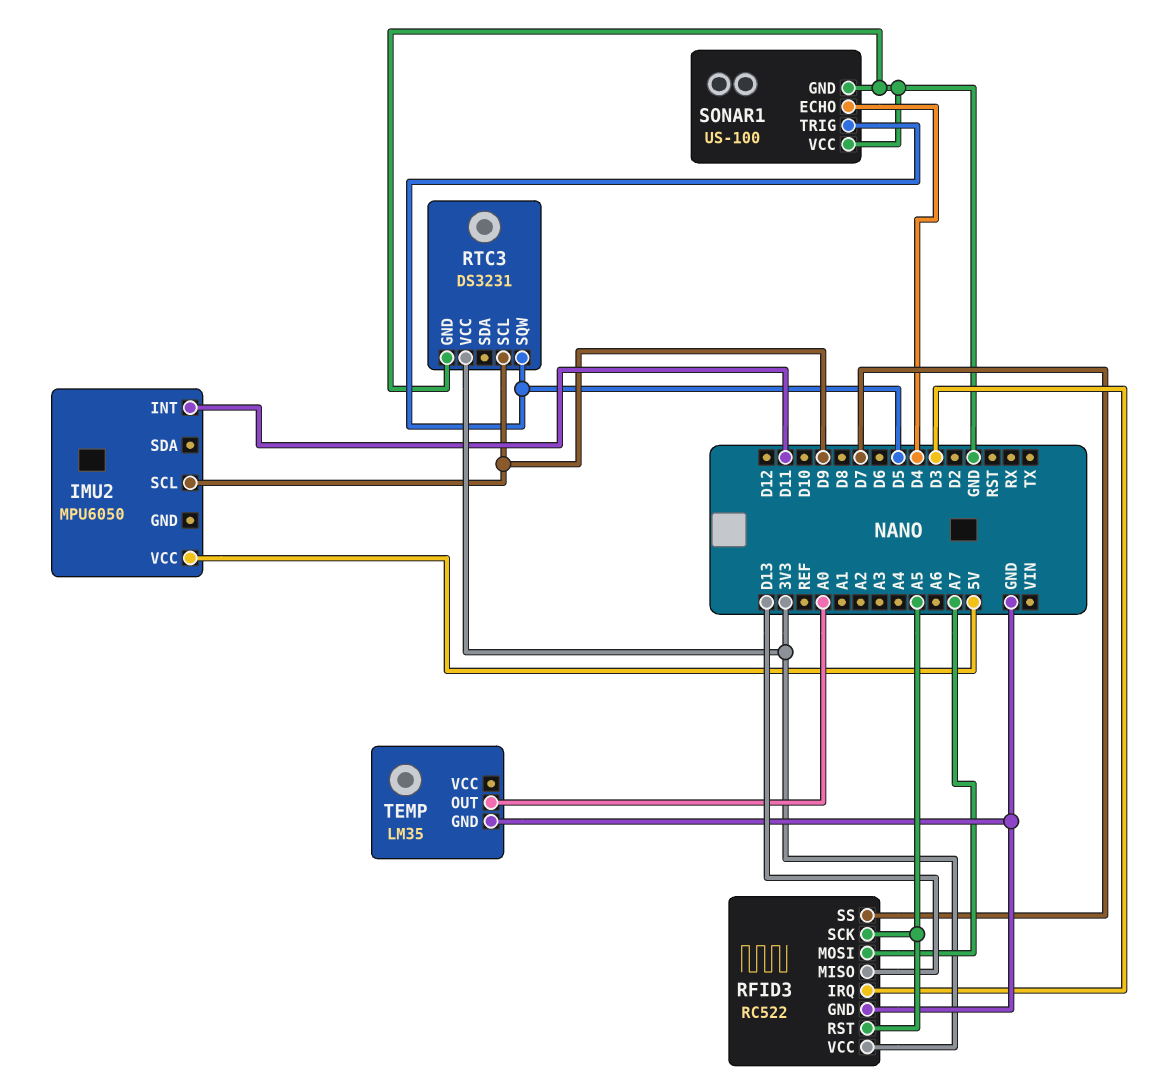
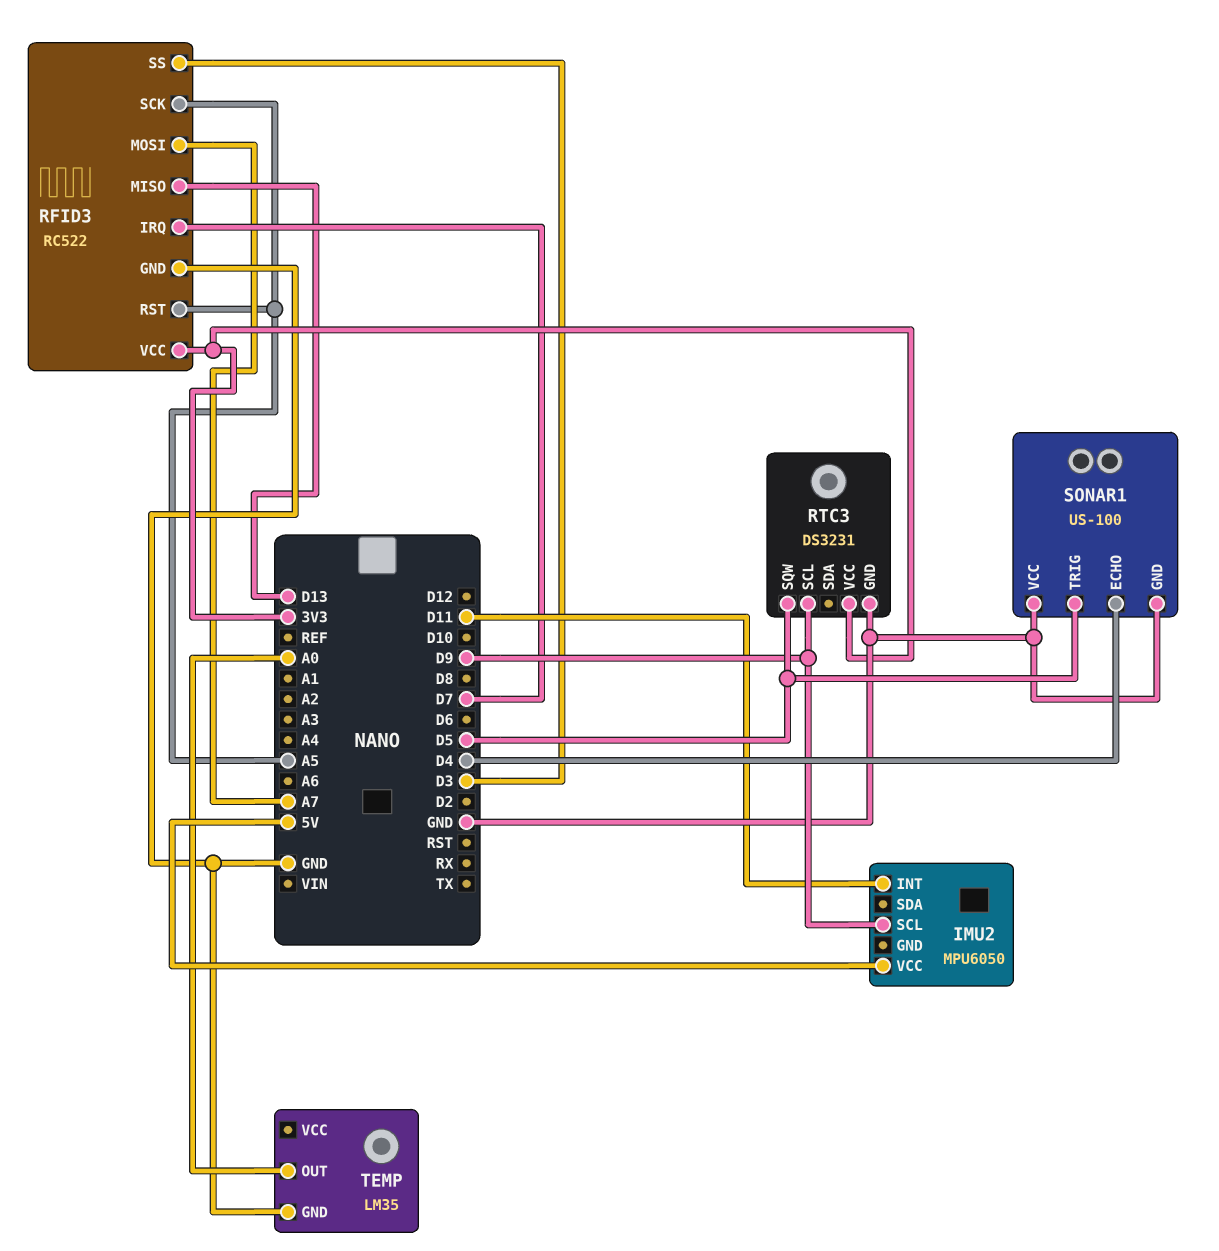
RFID3 pin IRQ: D3 -> D7
RFID3 pin SS: D7 -> D3

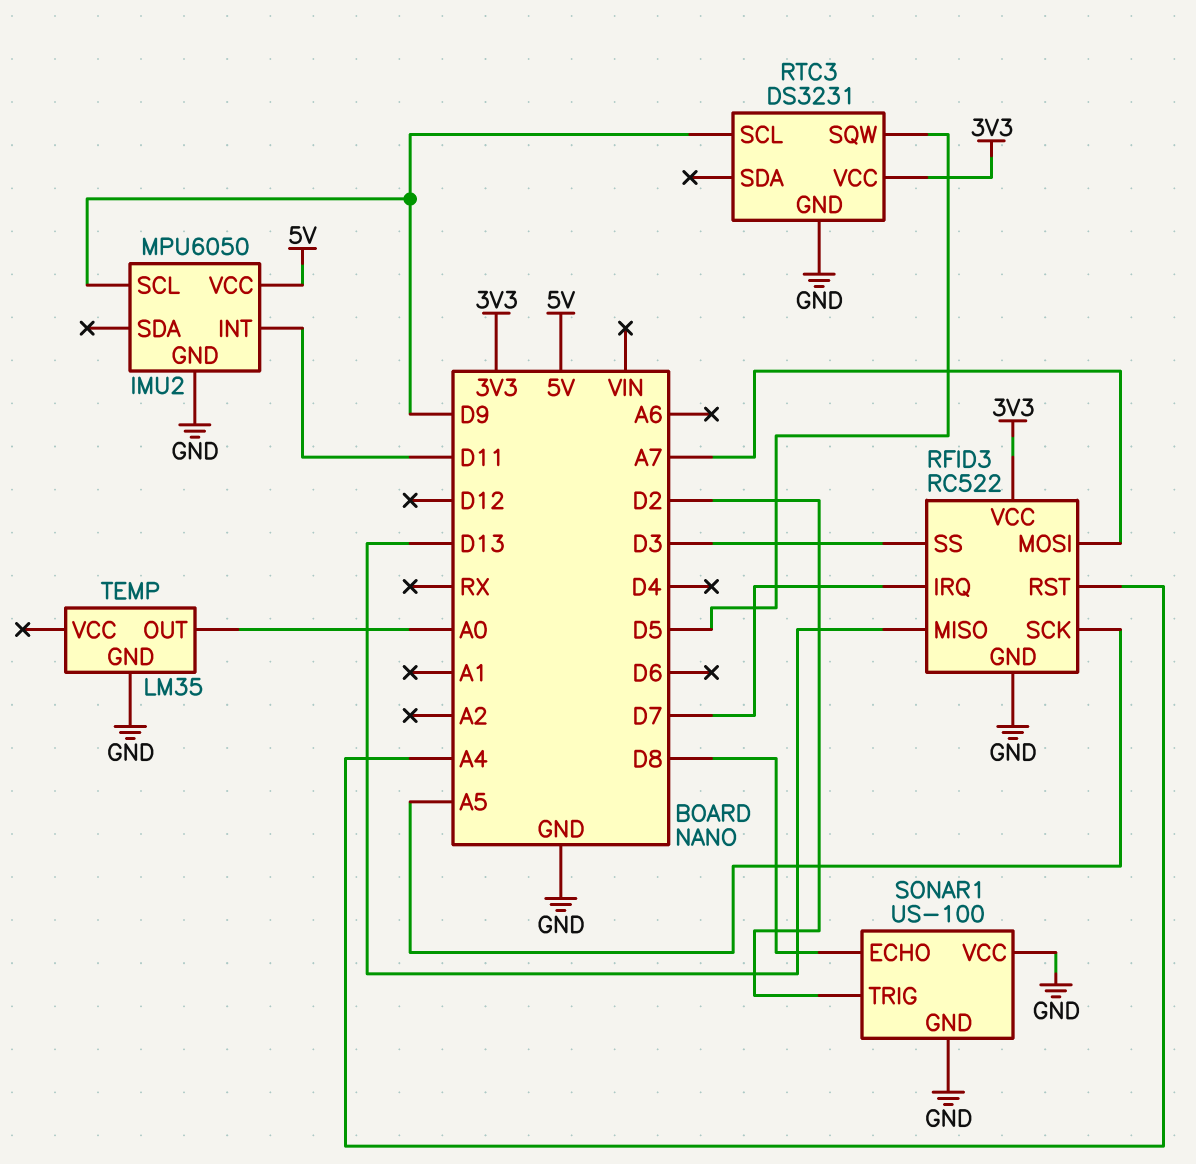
IMU2 pin GND: none -> GND
RFID3 pin RST: A5 -> A4
SONAR1 pin ECHO: D4 -> D8
SONAR1 pin TRIG: D5 -> D2

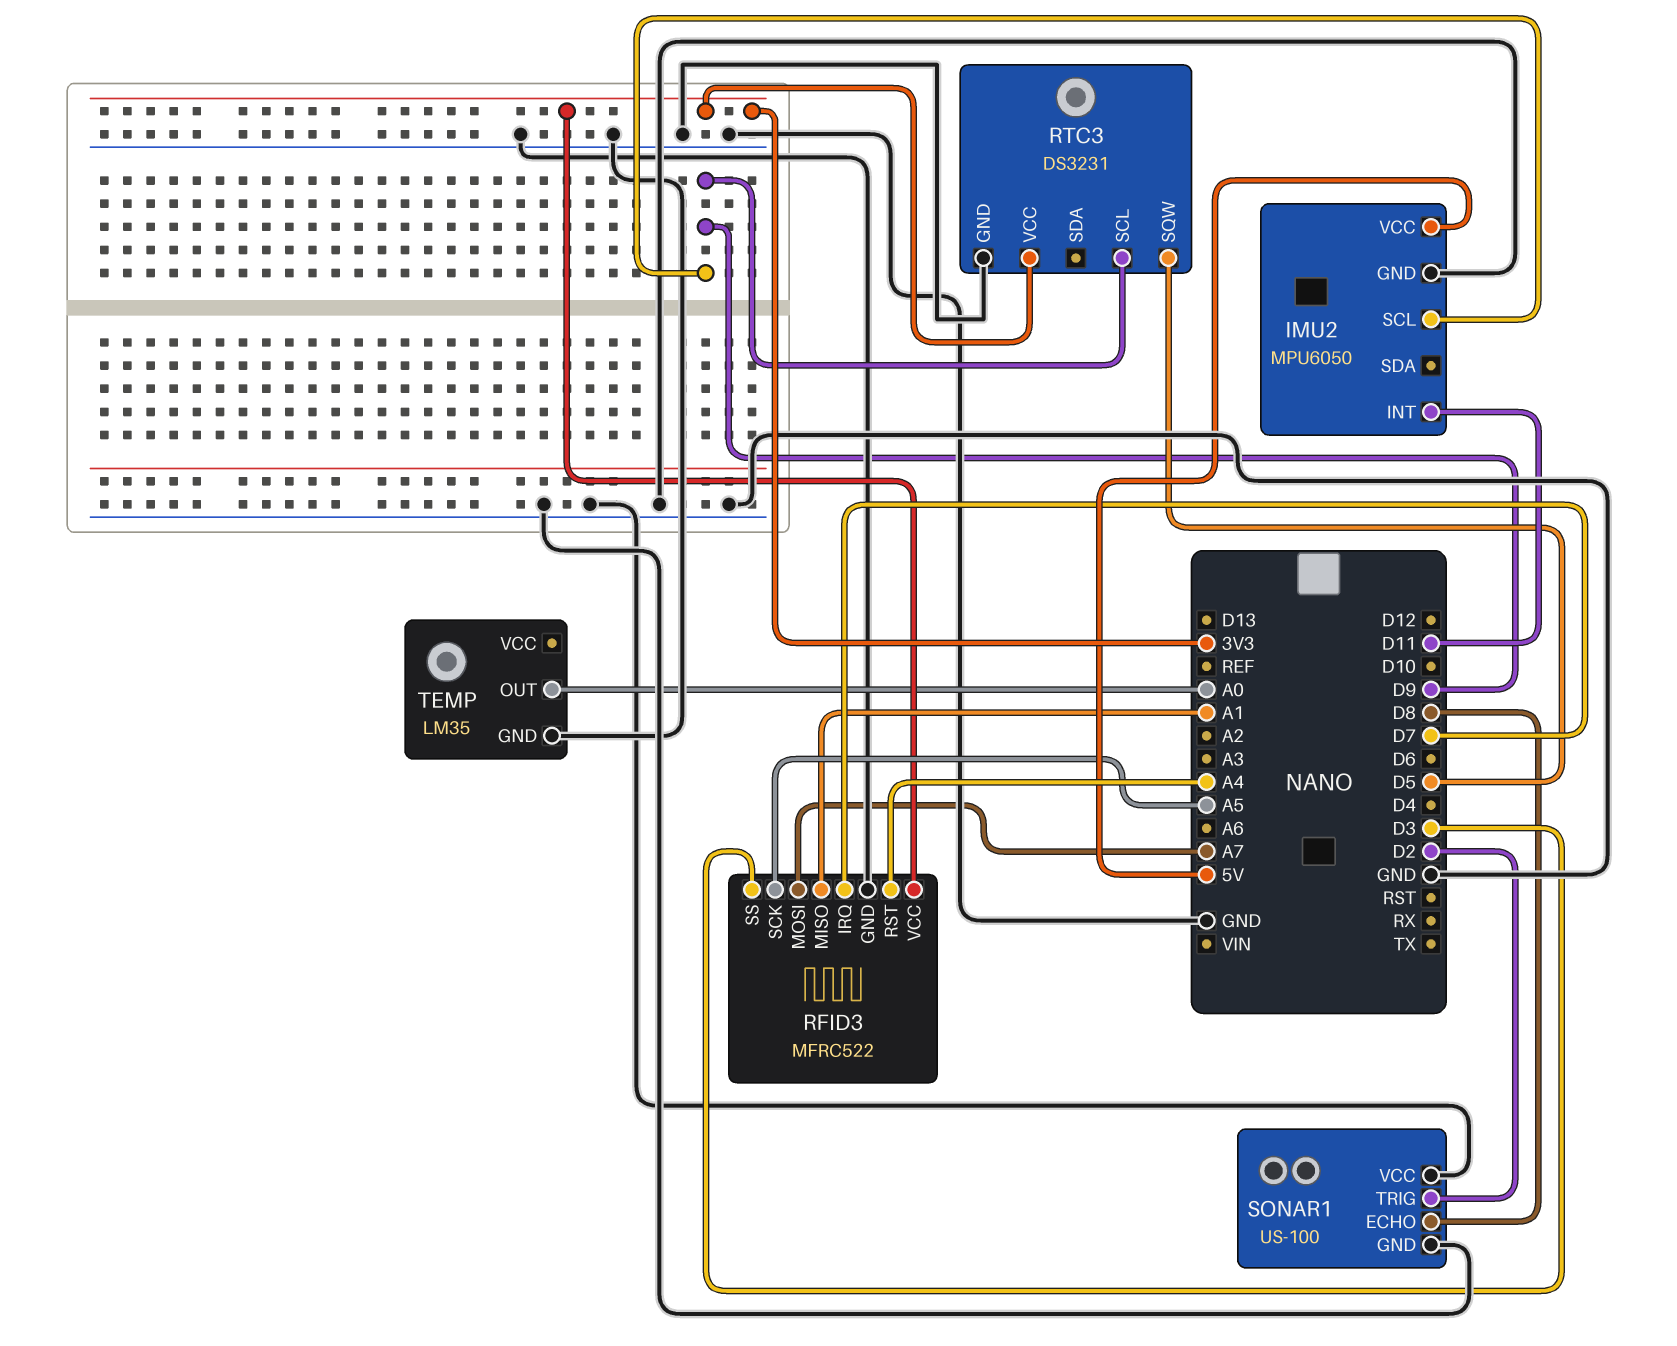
RFID3: RC522 -> MFRC522
RFID3 pin MISO: D13 -> A1

